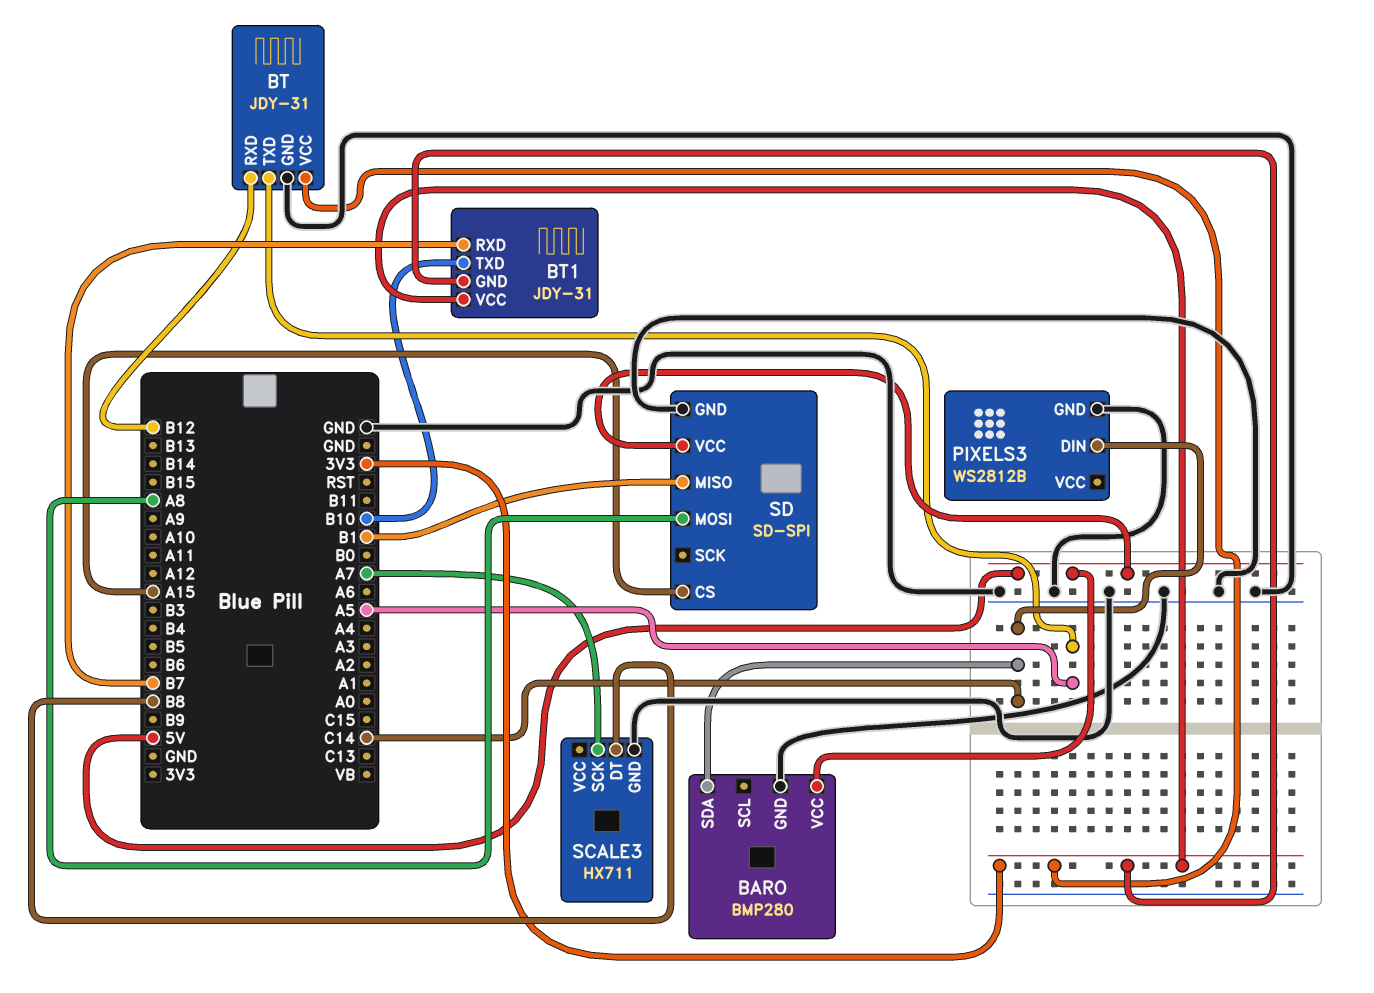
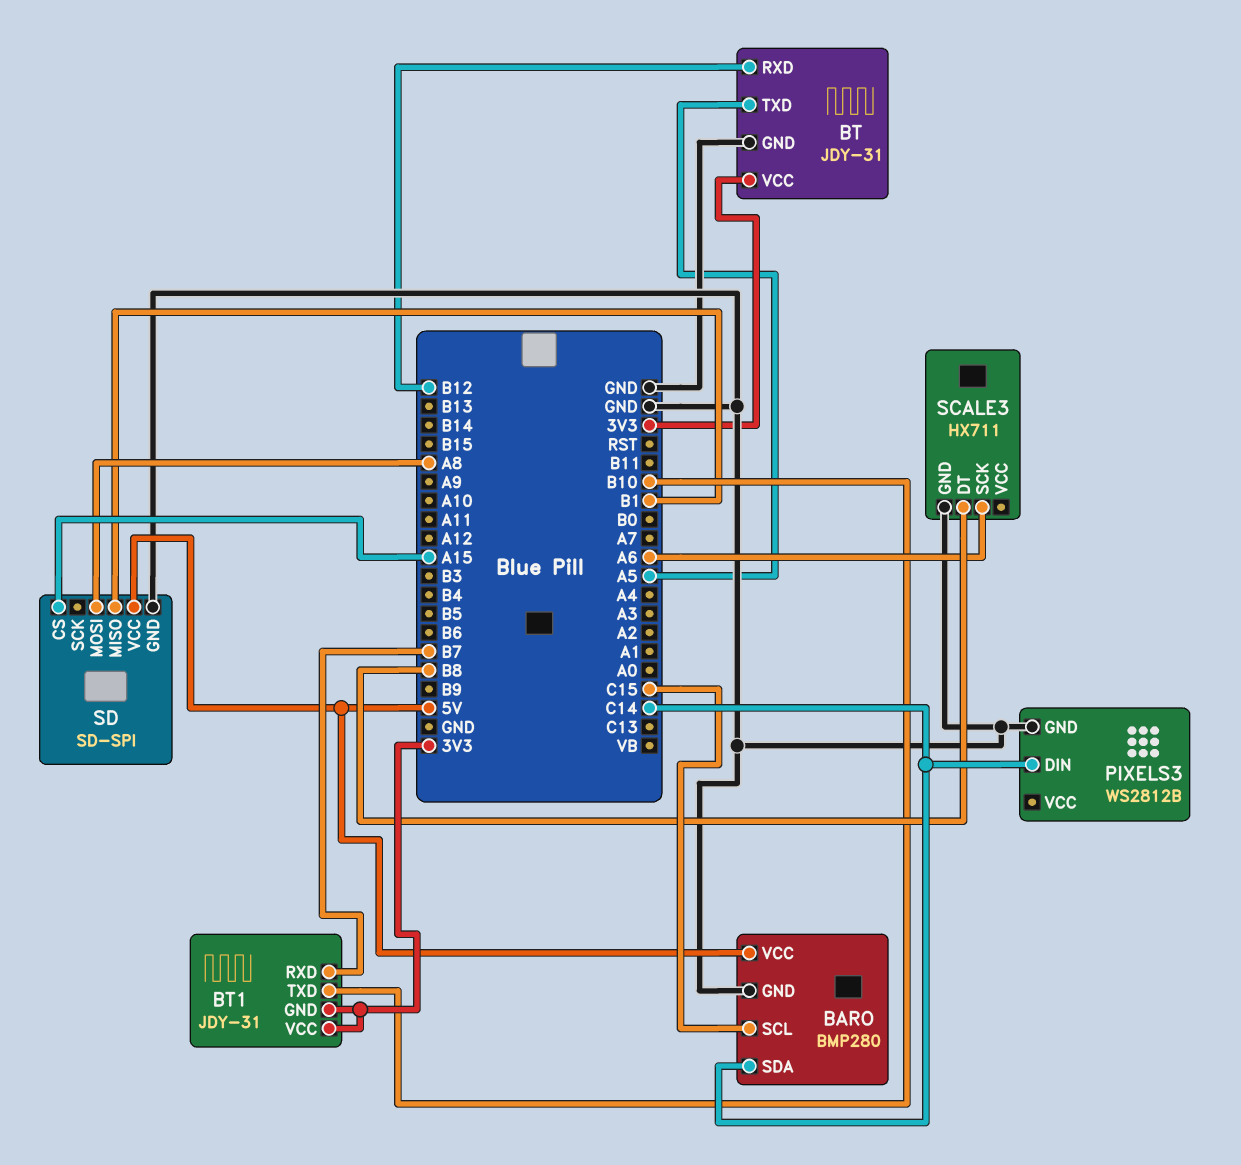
BARO pin SCL: none -> C15
SCALE3 pin SCK: A7 -> A6

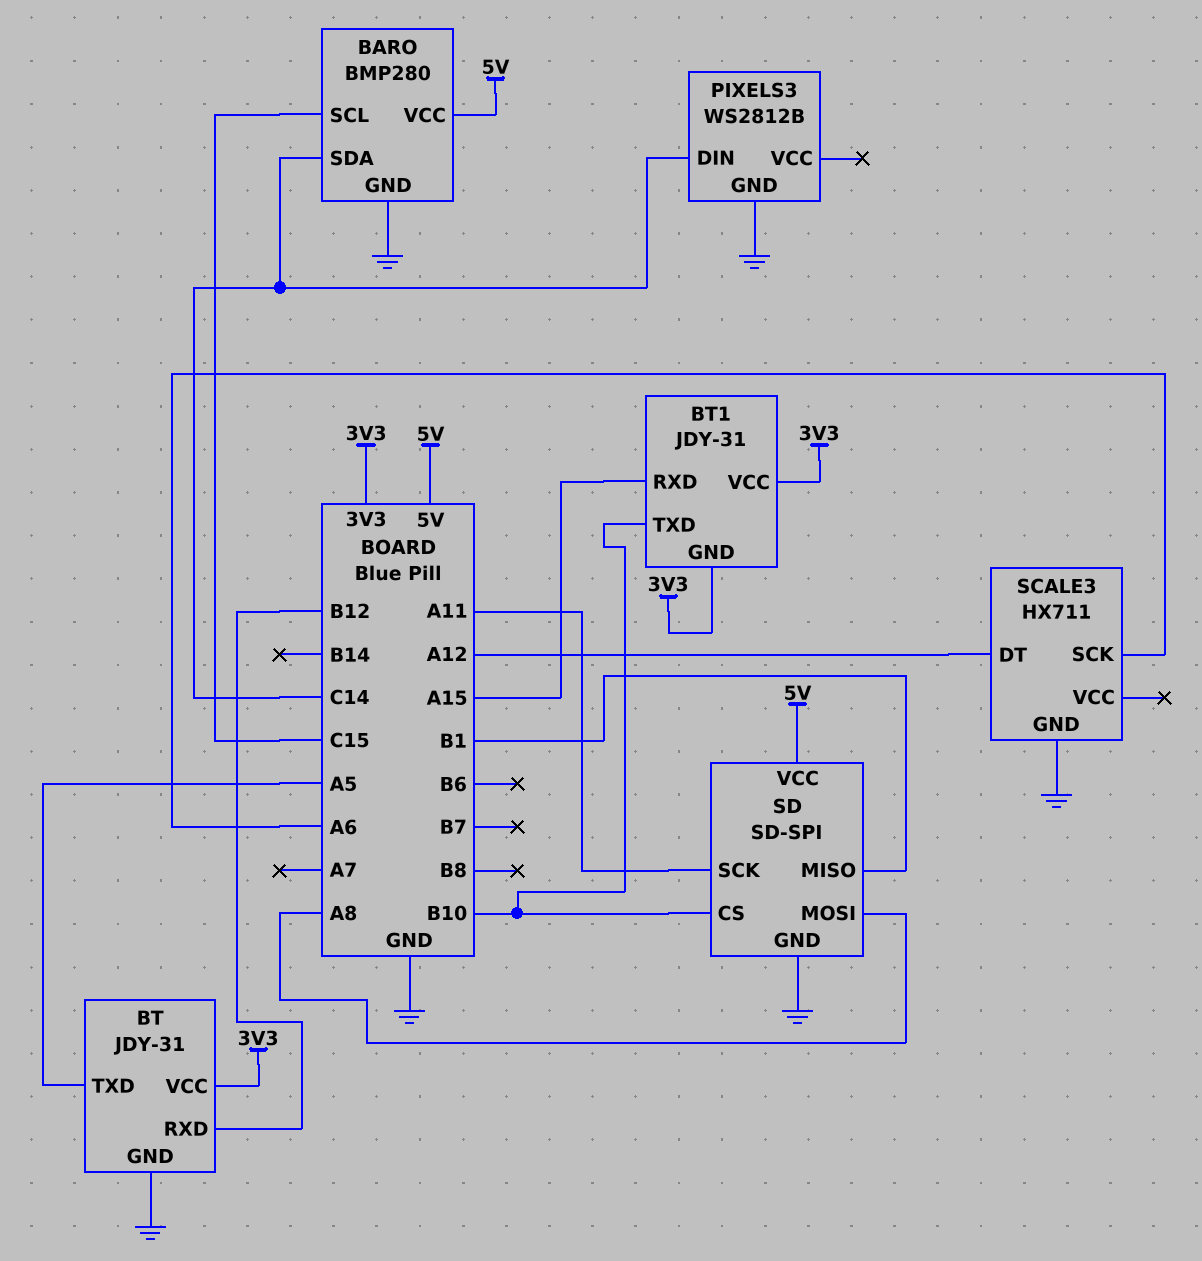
BT1 pin RXD: B7 -> A15
SCALE3 pin DT: B8 -> A12
SD pin CS: A15 -> B10
SD pin SCK: none -> A11

